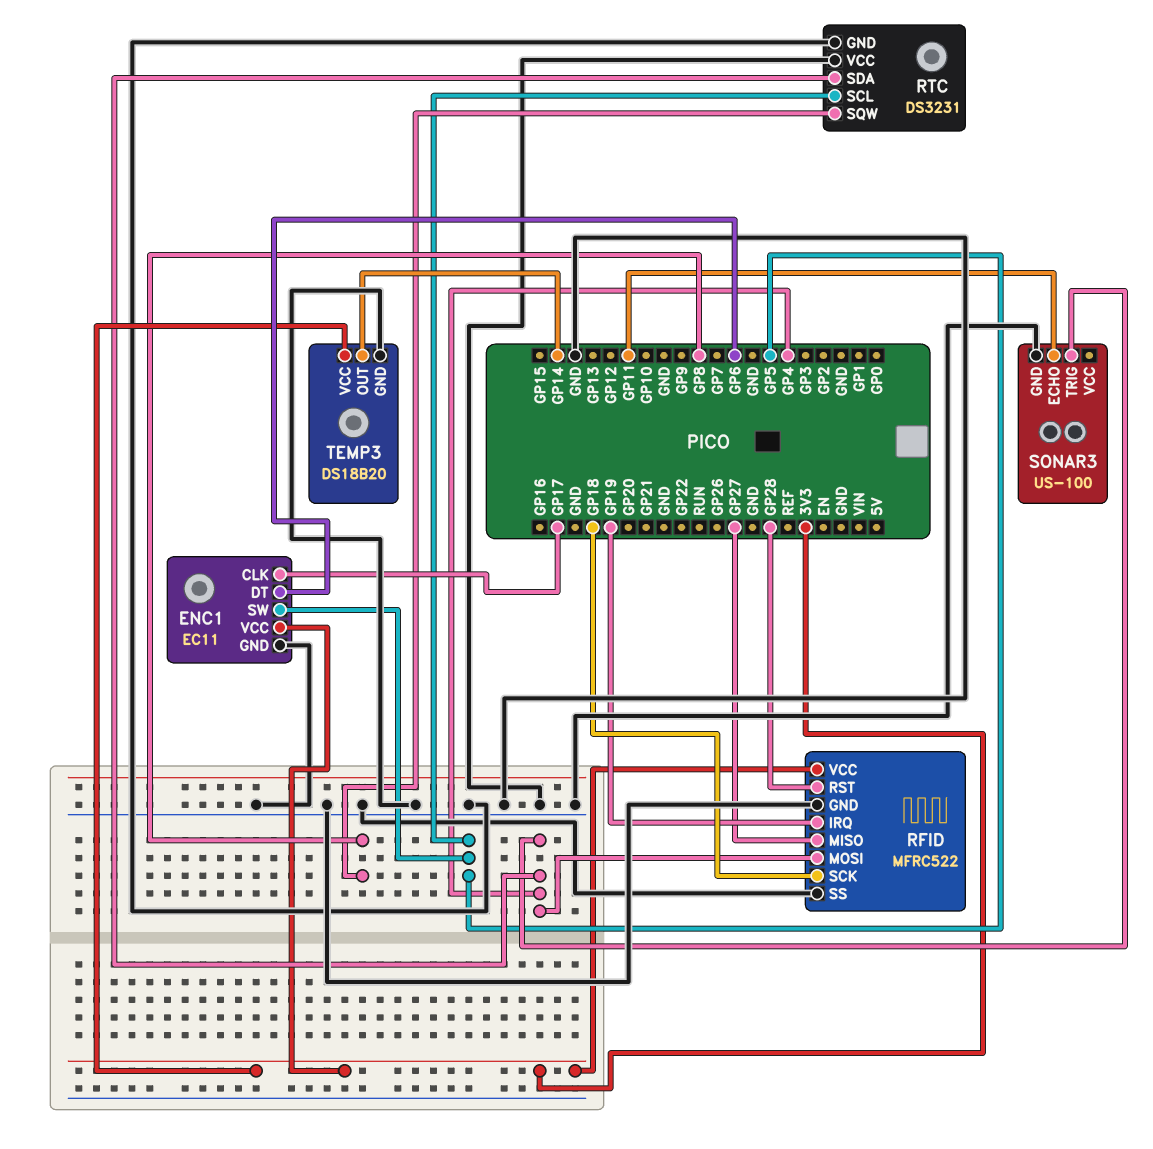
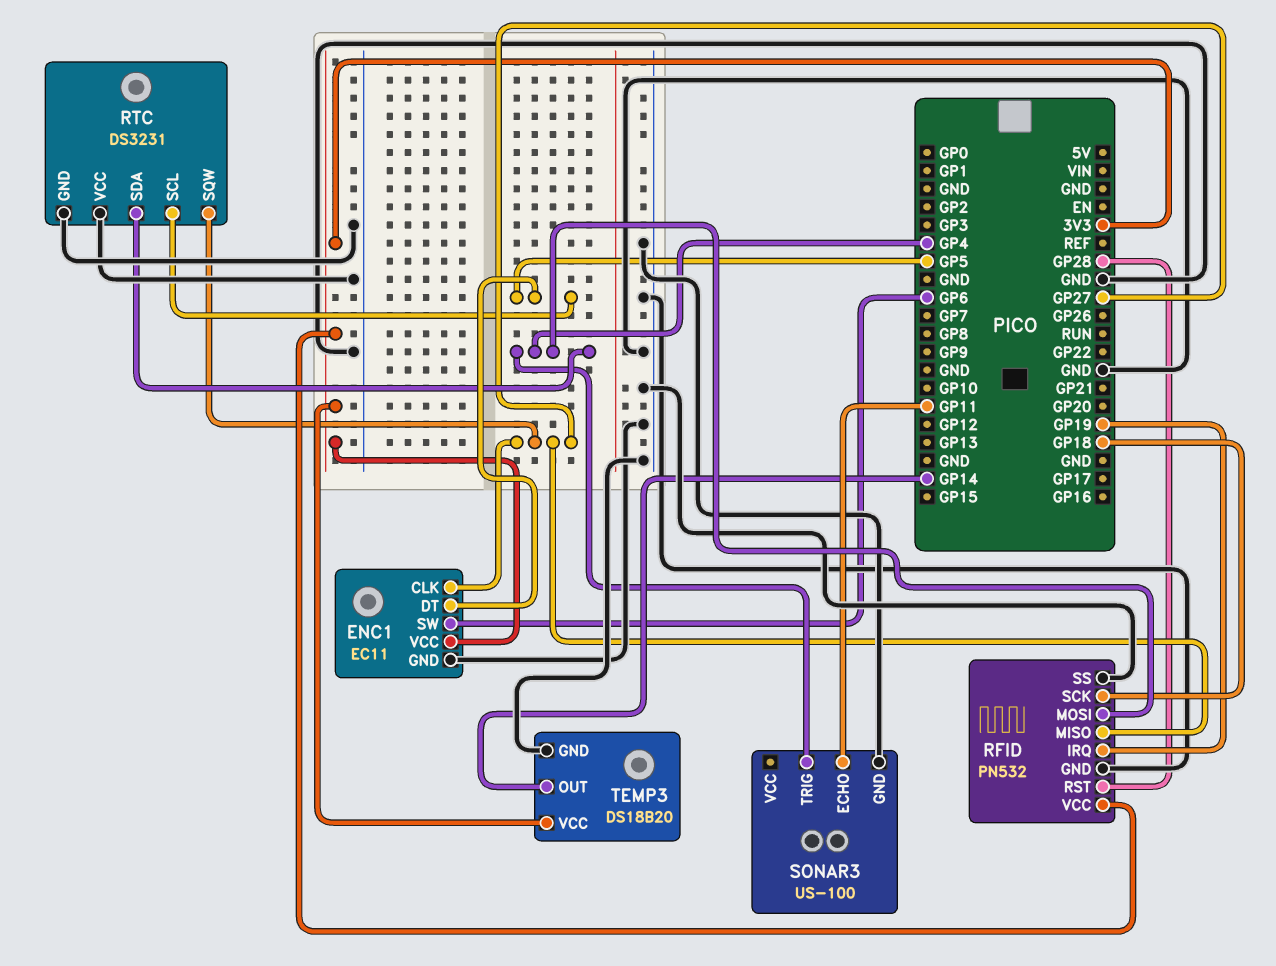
ENC1 pin CLK: GP17 -> GP27
ENC1 pin DT: GP6 -> GP5
ENC1 pin SW: GP5 -> GP6
RFID: MFRC522 -> PN532
RTC pin SQW: GP8 -> GP27

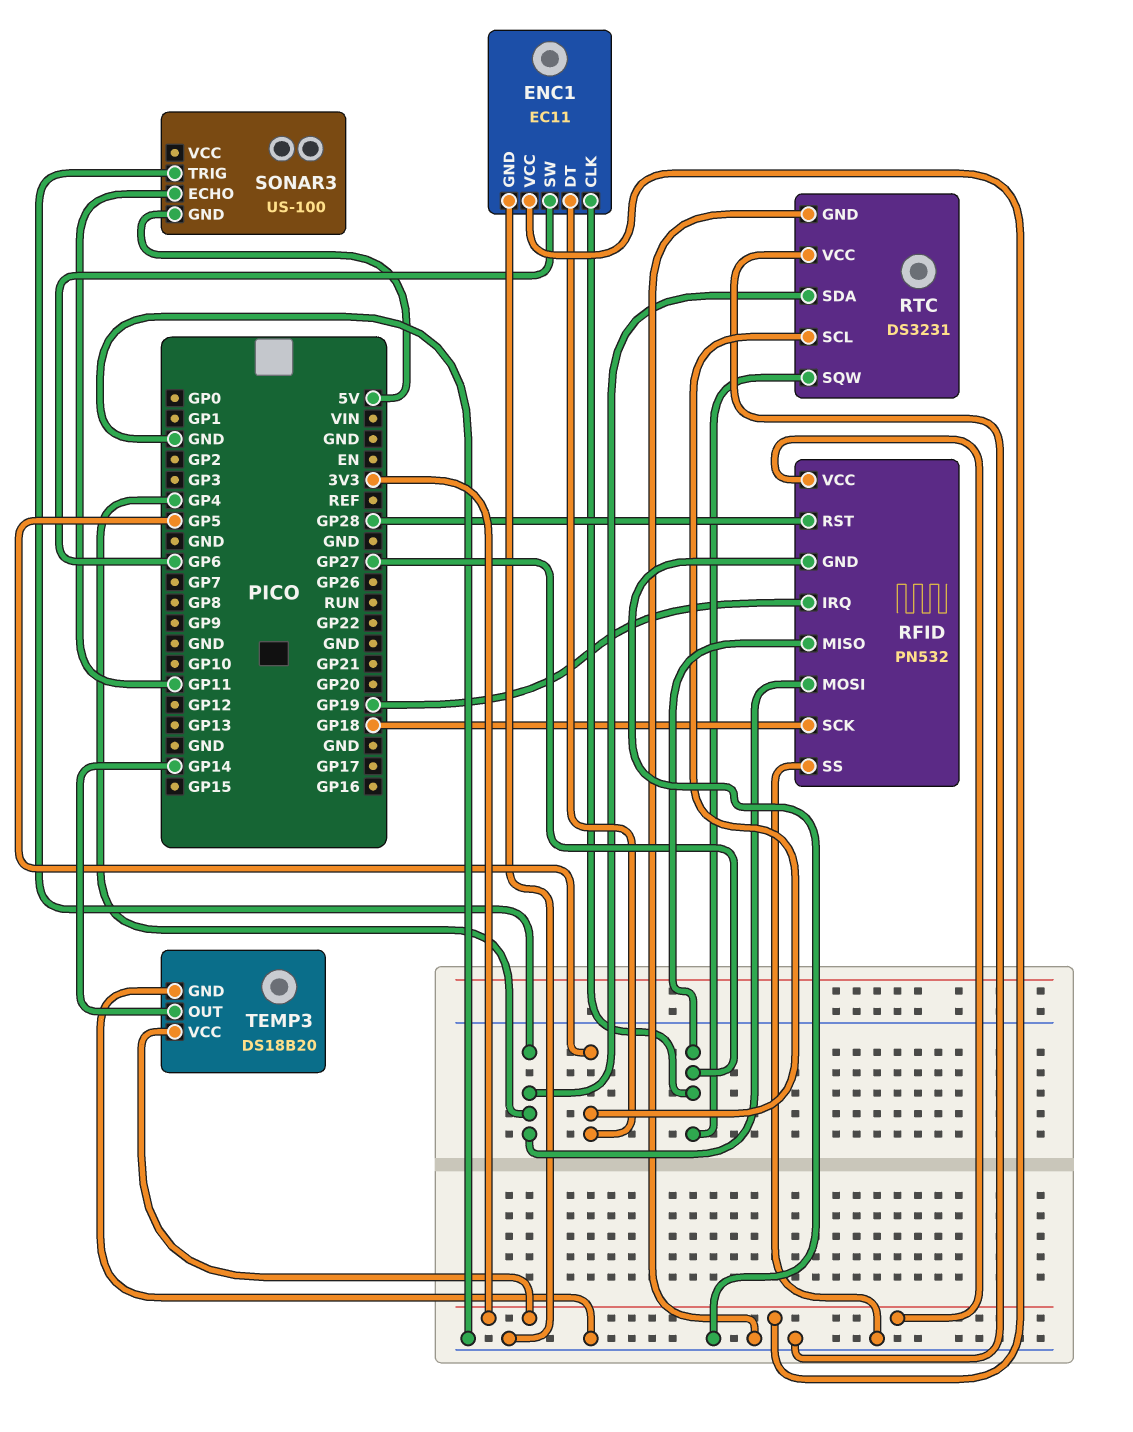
SONAR3 pin GND: GND -> 5V

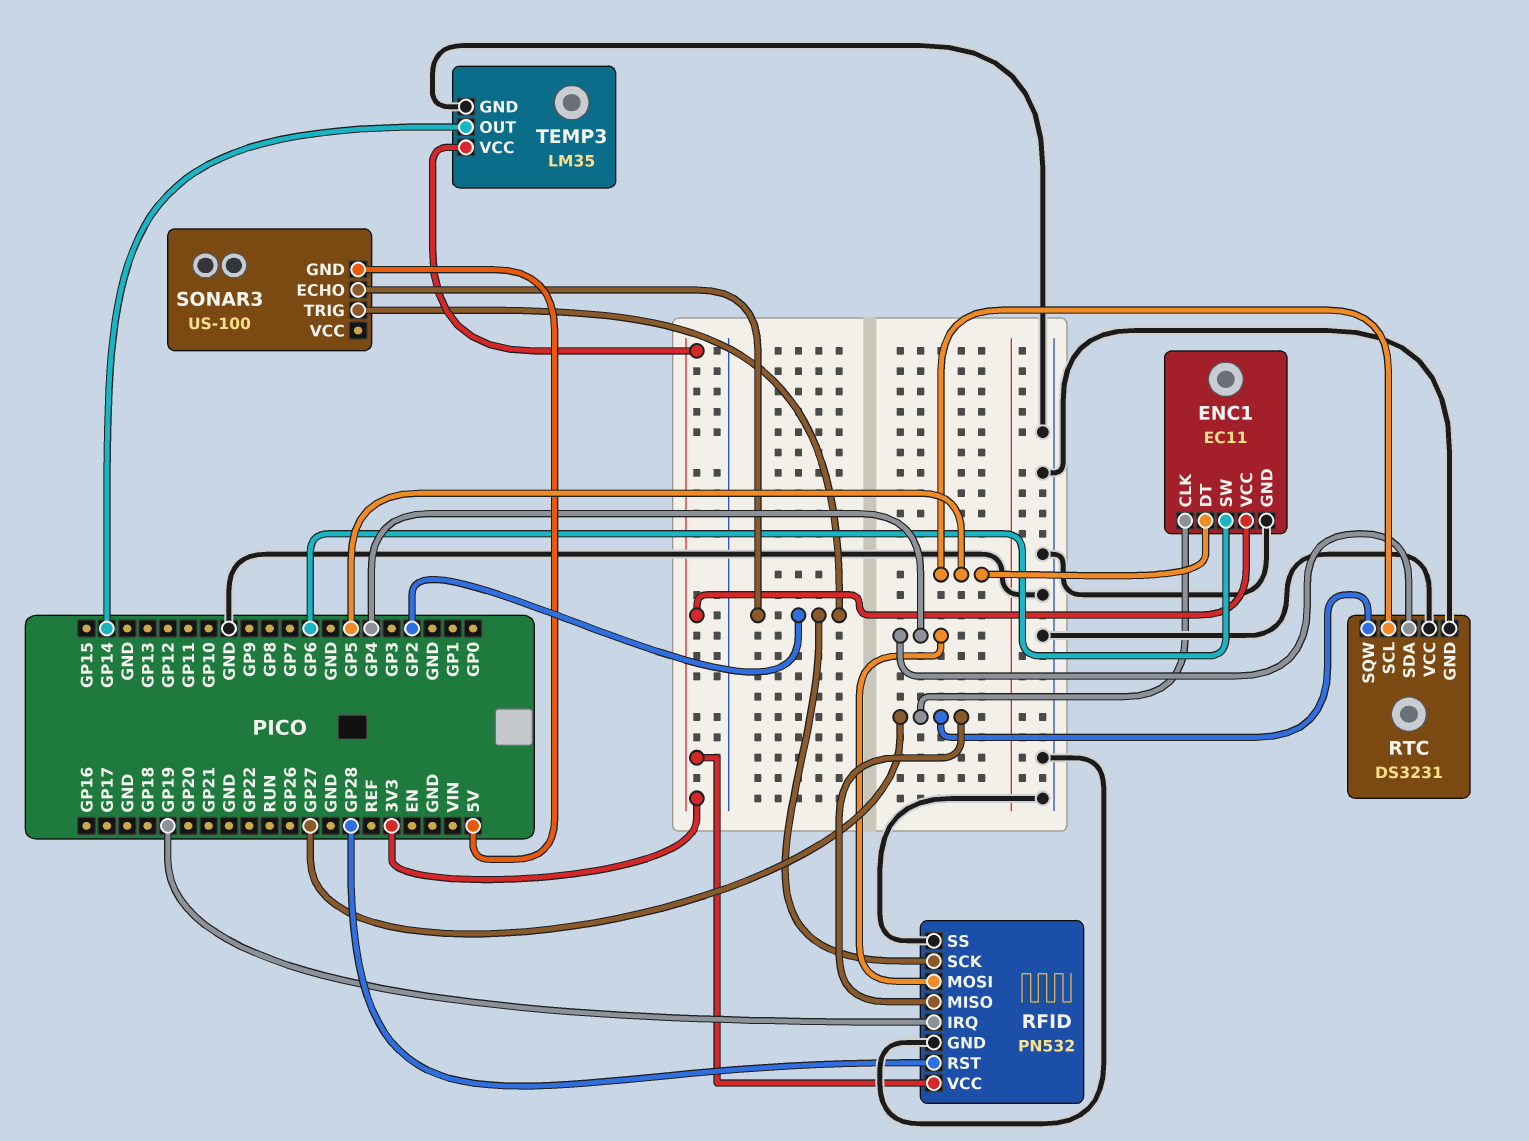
RFID pin SCK: GP18 -> GP2
SONAR3 pin ECHO: GP11 -> GP2
SONAR3 pin TRIG: GP4 -> GP2
TEMP3: DS18B20 -> LM35

